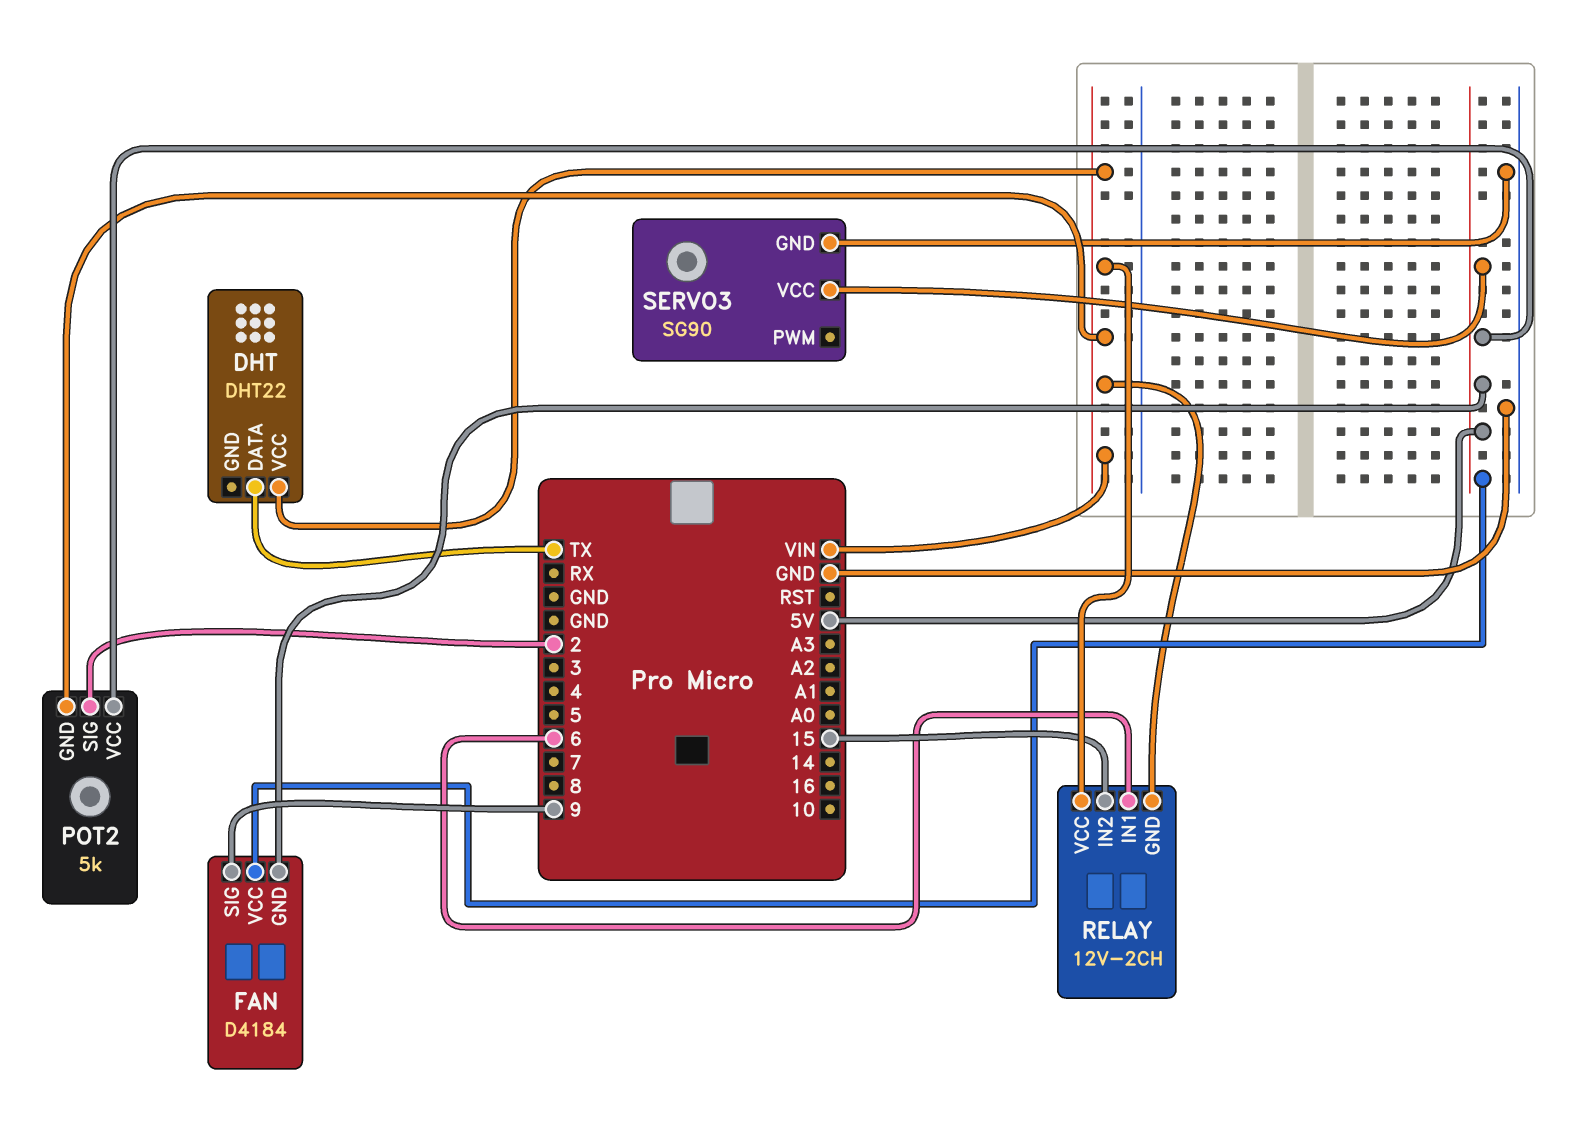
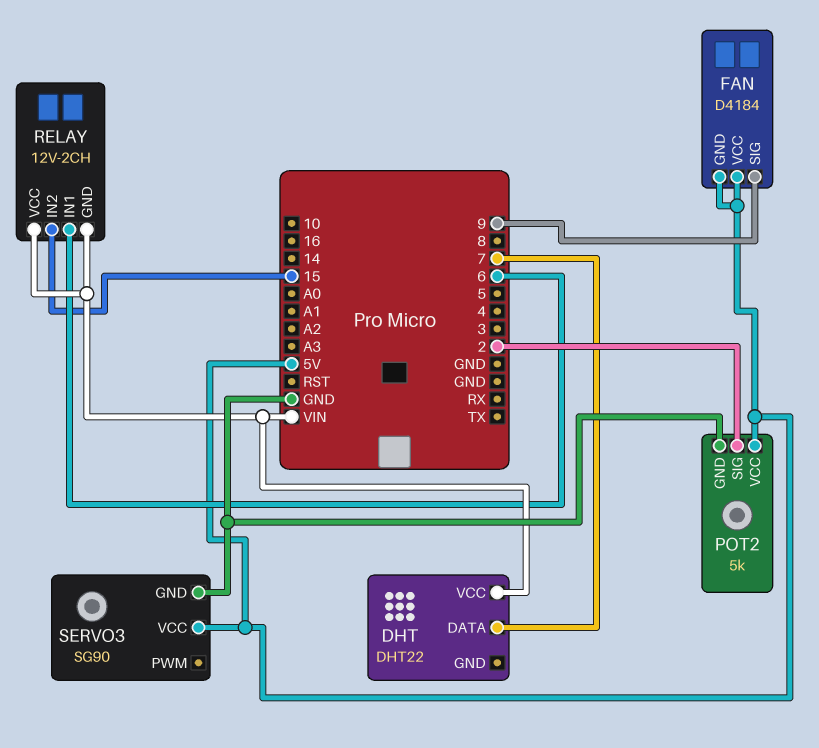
DHT pin DATA: TX -> 7
POT2 pin GND: VIN -> GND

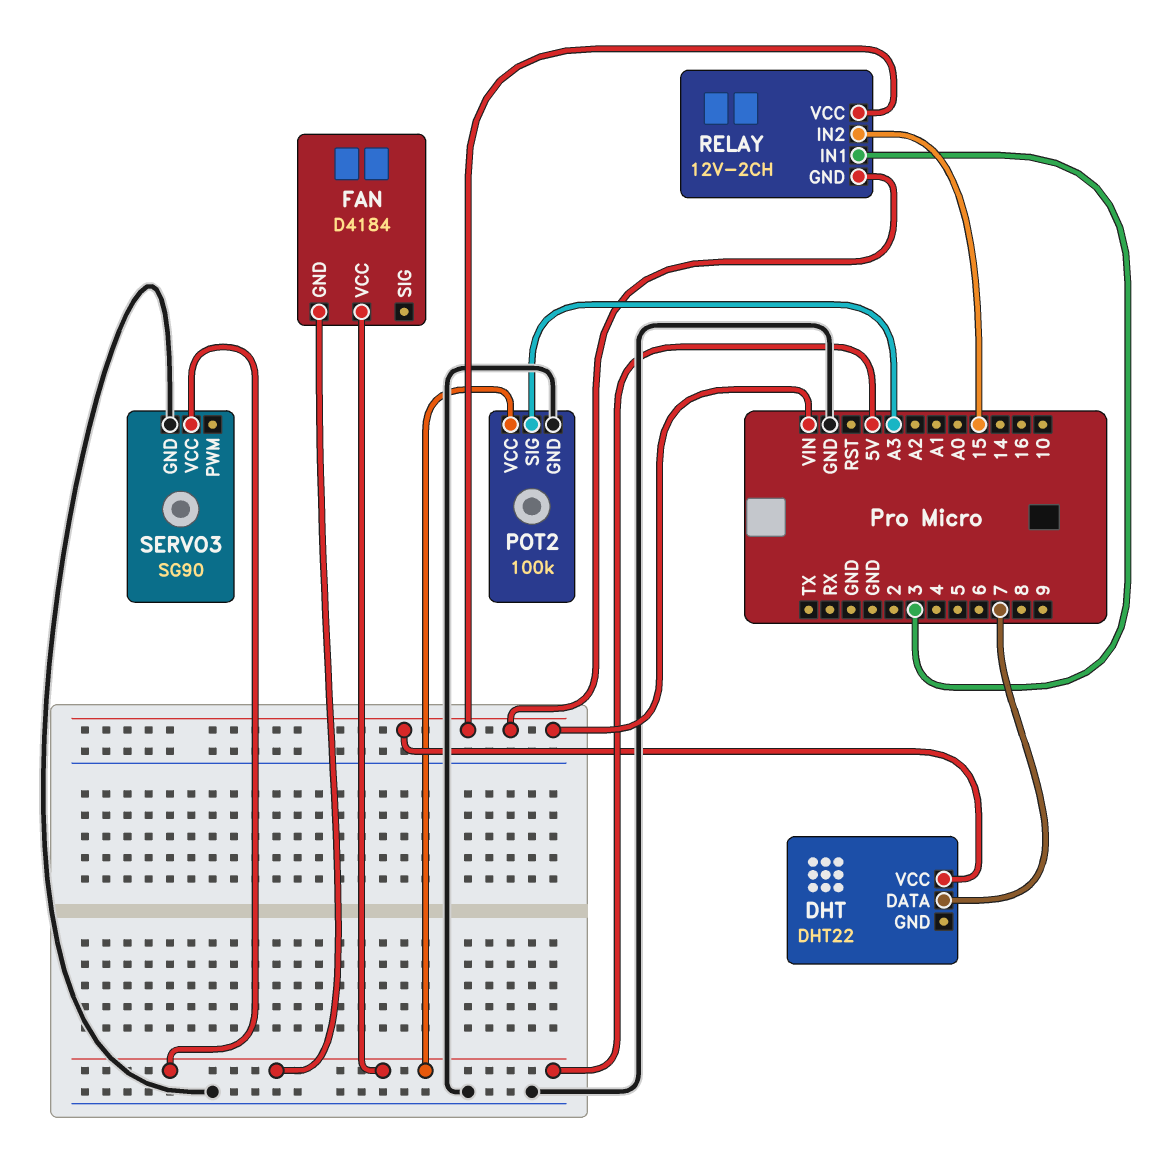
FAN pin SIG: 9 -> none
POT2: 5k -> 100k
POT2 pin SIG: 2 -> A3
RELAY pin IN1: 6 -> 3

